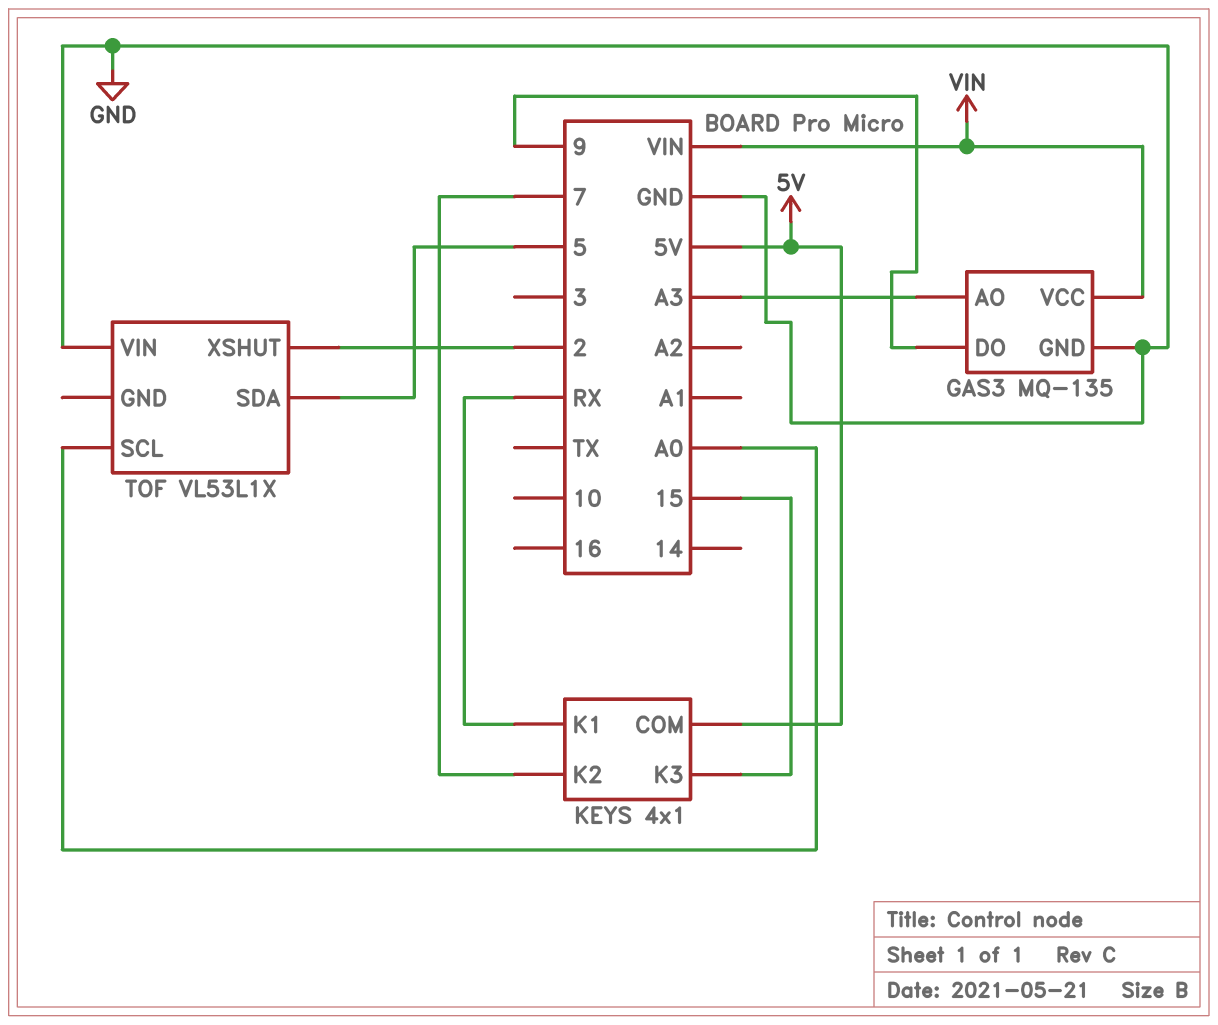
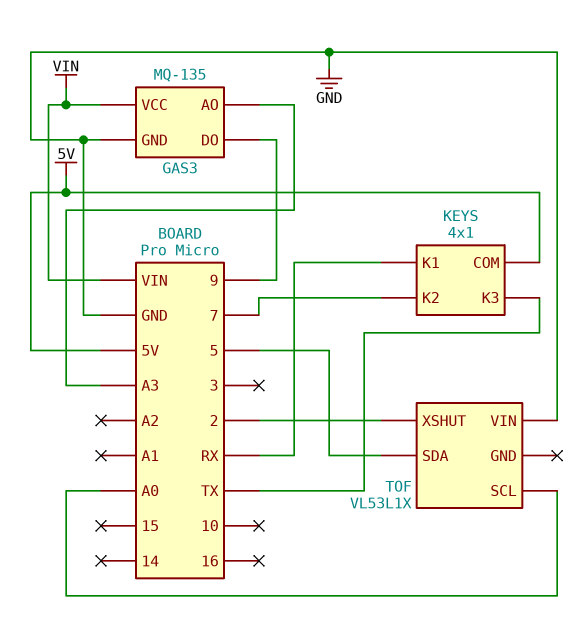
KEYS pin K3: 15 -> TX

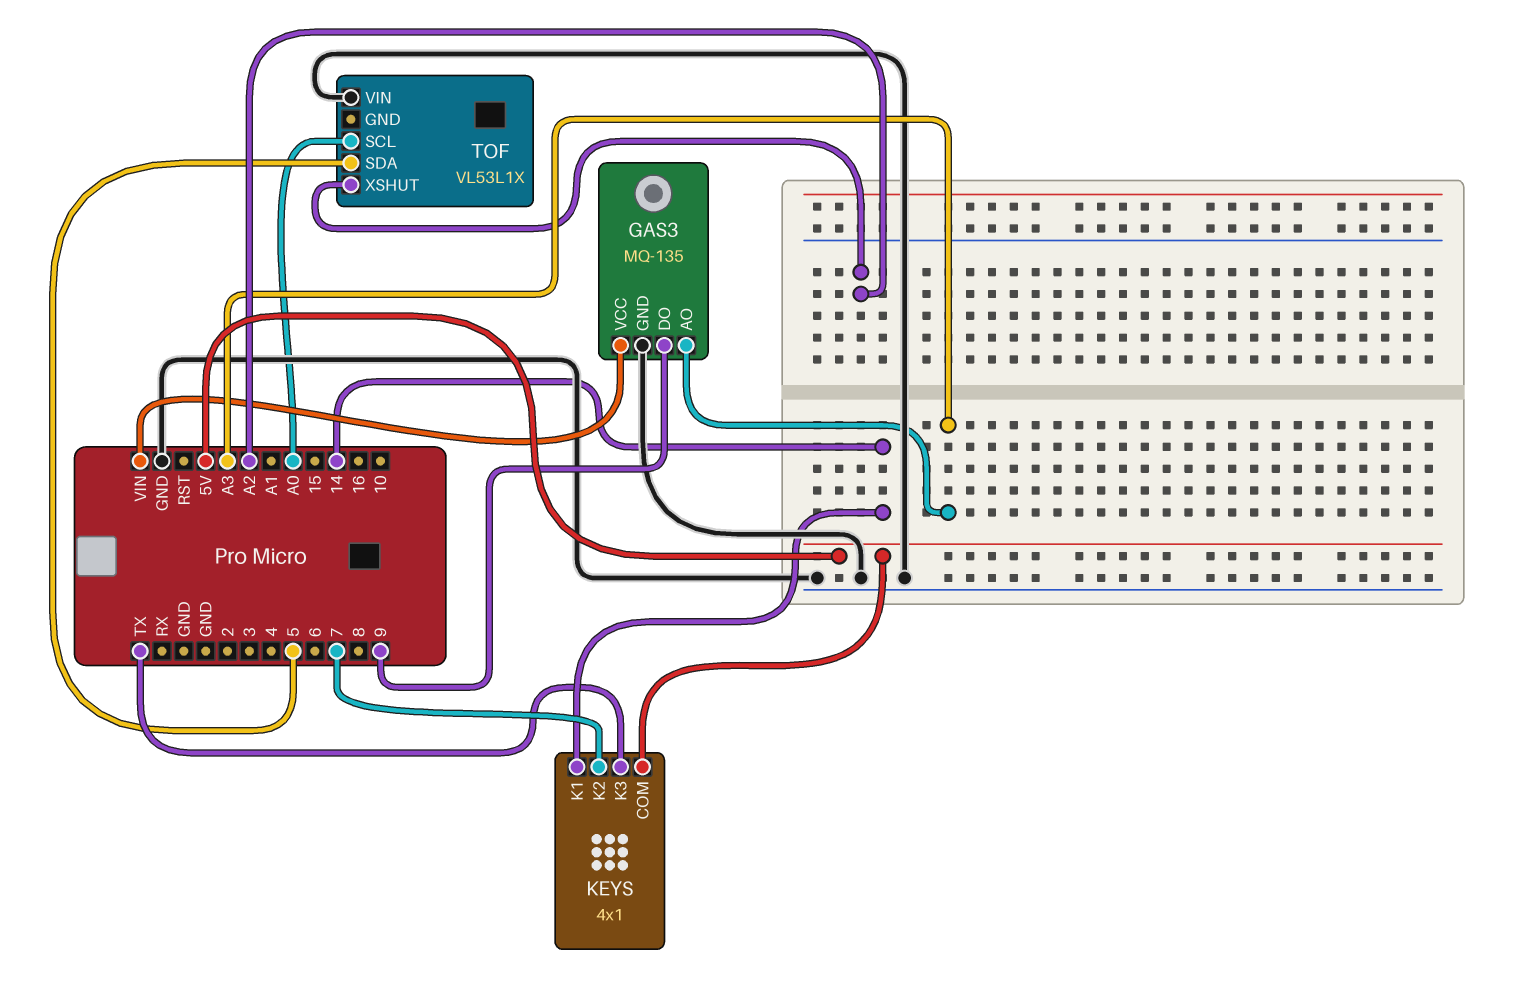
KEYS pin K1: RX -> 14
TOF pin XSHUT: 2 -> A2

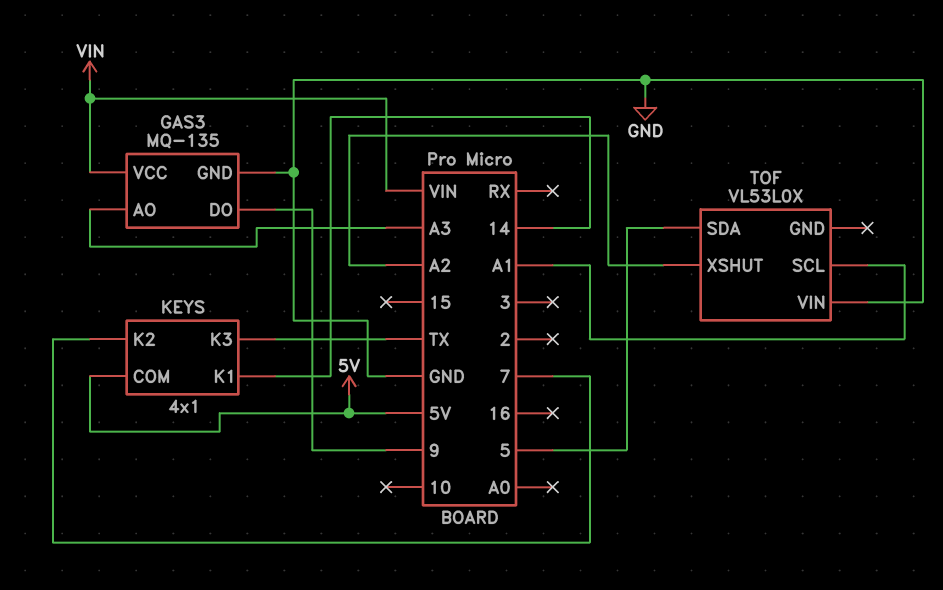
TOF: VL53L1X -> VL53L0X
TOF pin SCL: A0 -> A1

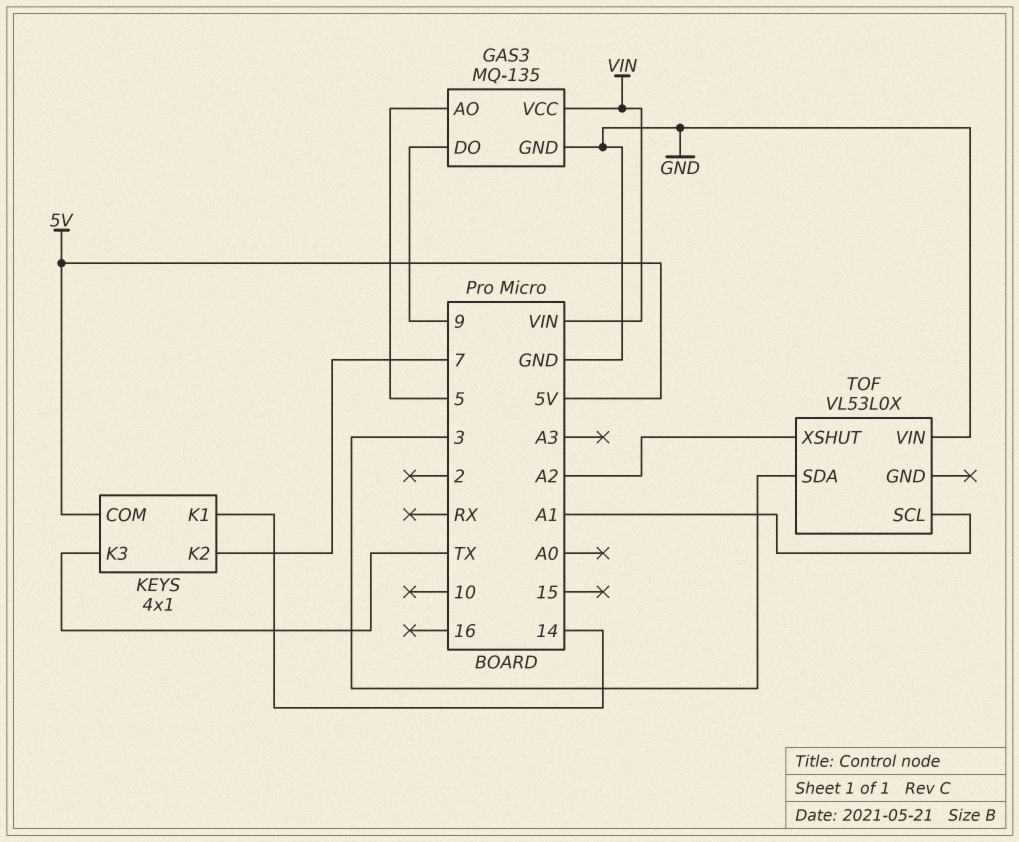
GAS3 pin AO: A3 -> 5
TOF pin SDA: 5 -> 3

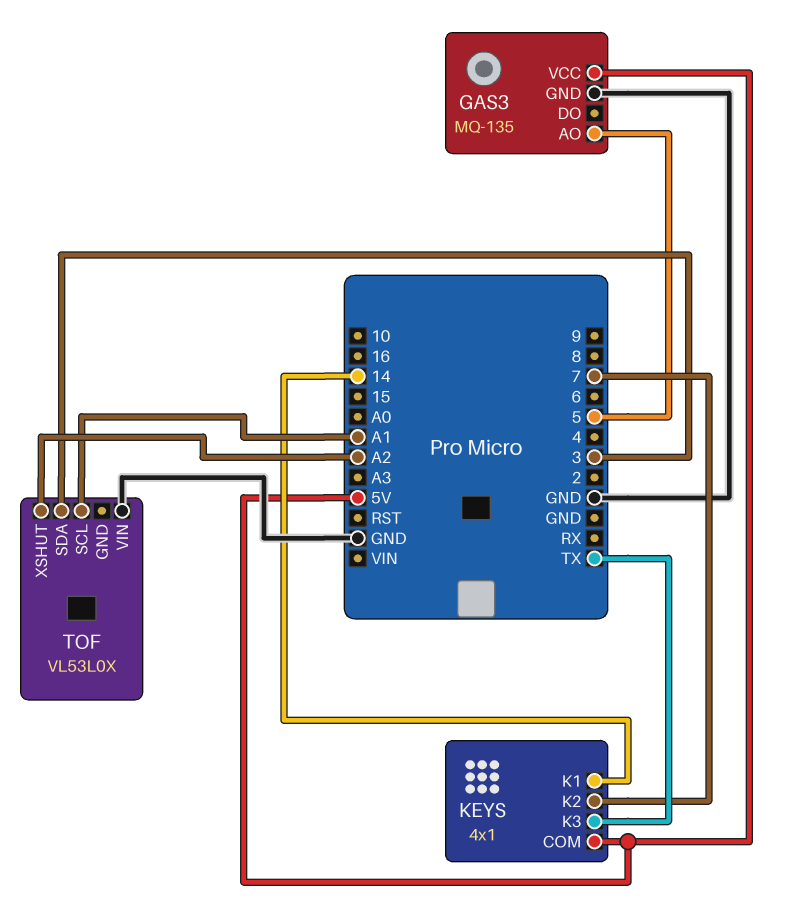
GAS3 pin DO: 9 -> none
GAS3 pin VCC: VIN -> 5V

